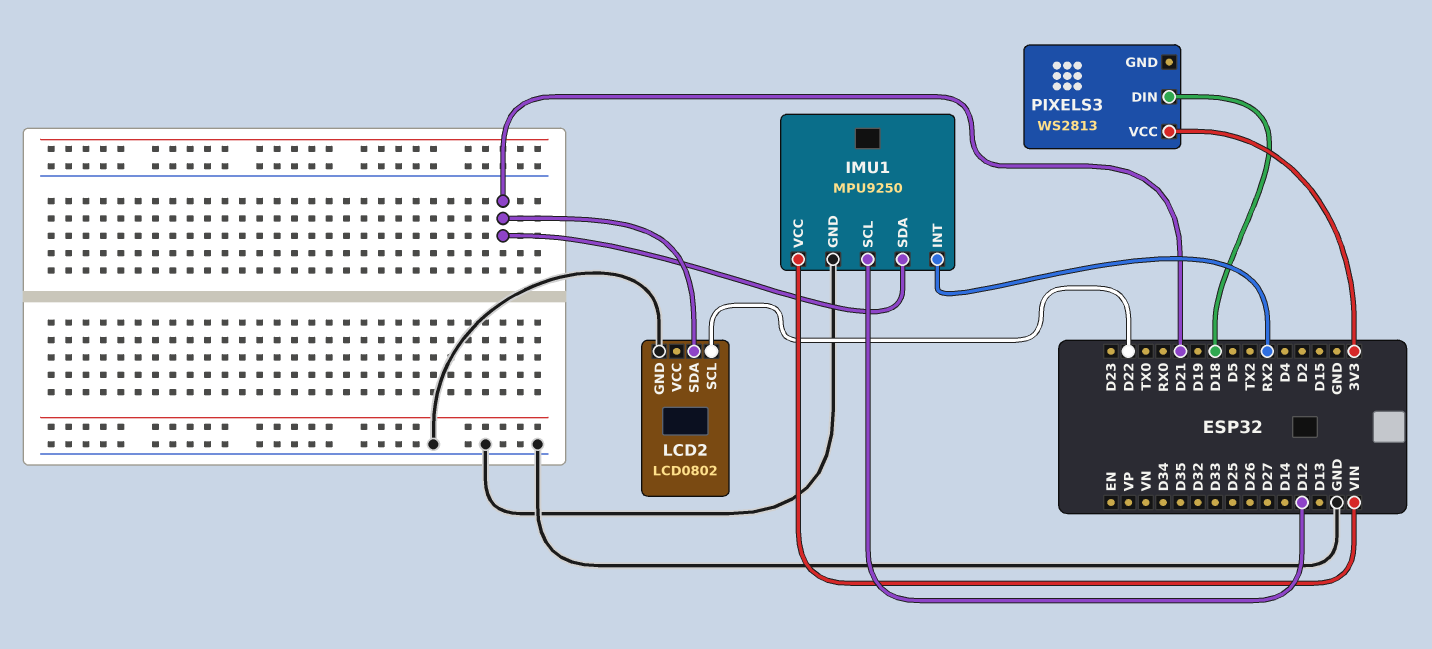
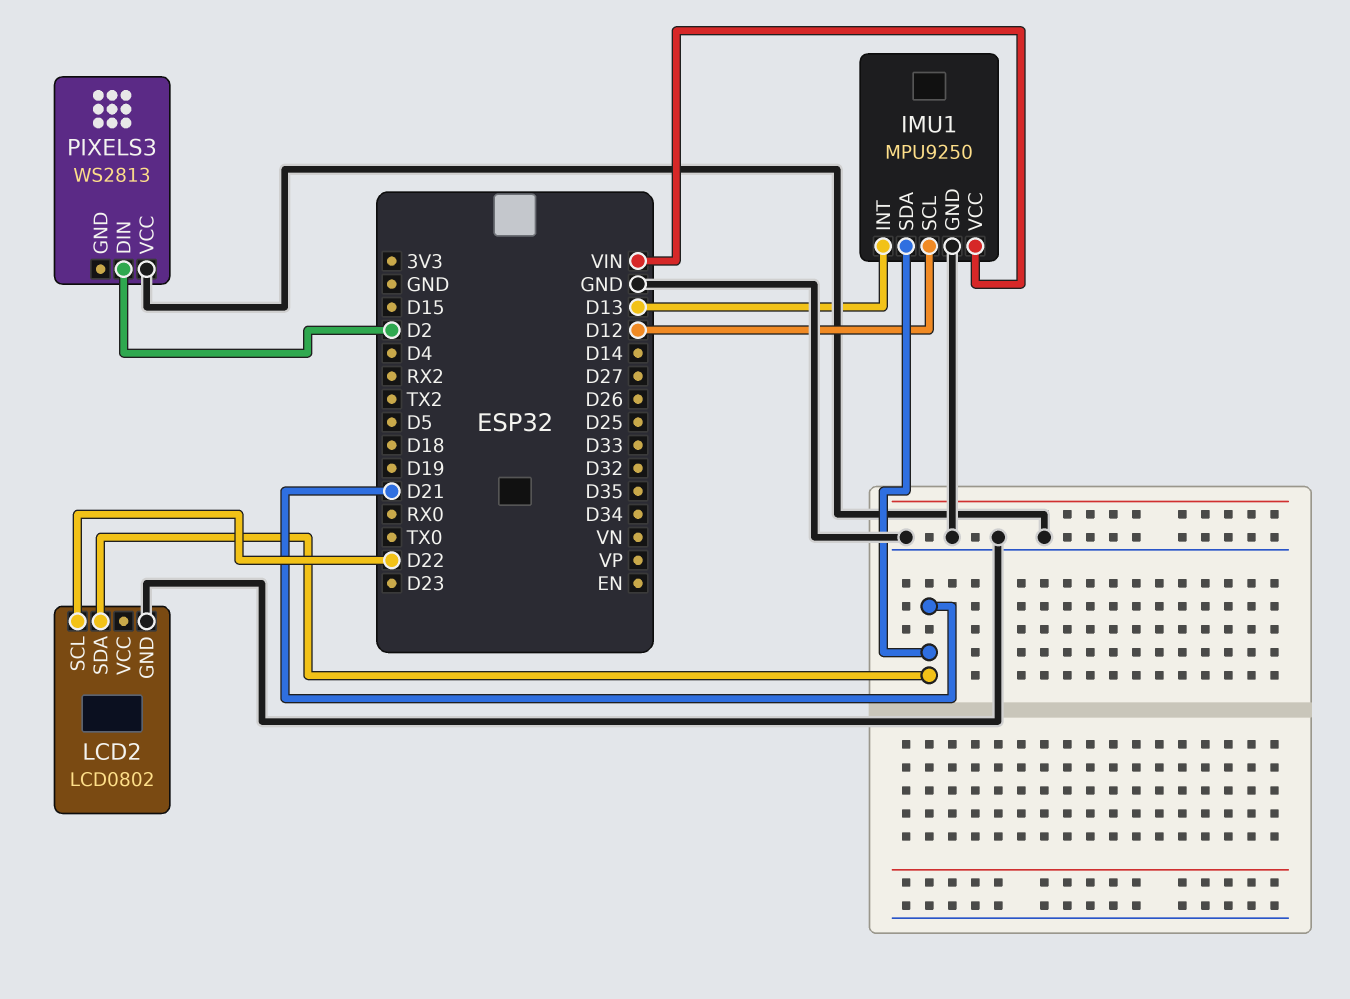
IMU1 pin INT: RX2 -> D13
PIXELS3 pin DIN: D18 -> D2
PIXELS3 pin VCC: 3V3 -> GND

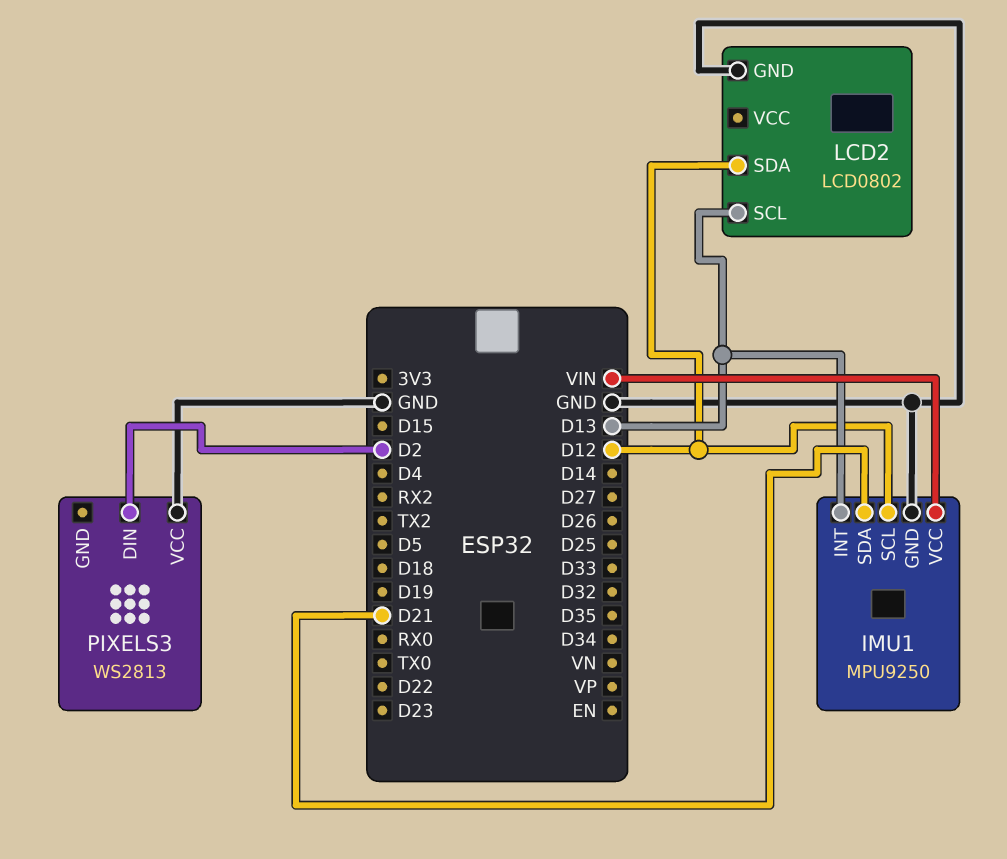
LCD2 pin SCL: D22 -> D13
LCD2 pin SDA: D21 -> D12

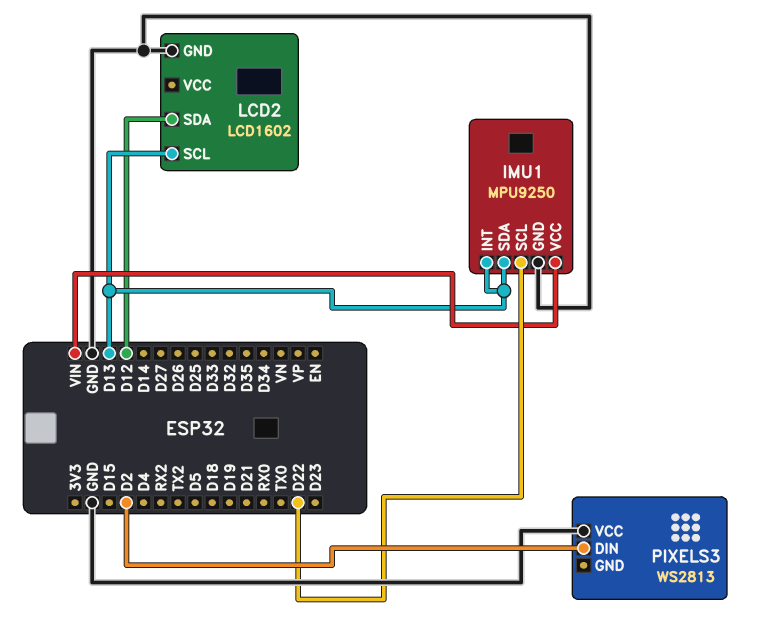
IMU1 pin SCL: D12 -> D22
IMU1 pin SDA: D21 -> D13
LCD2: LCD0802 -> LCD1602

